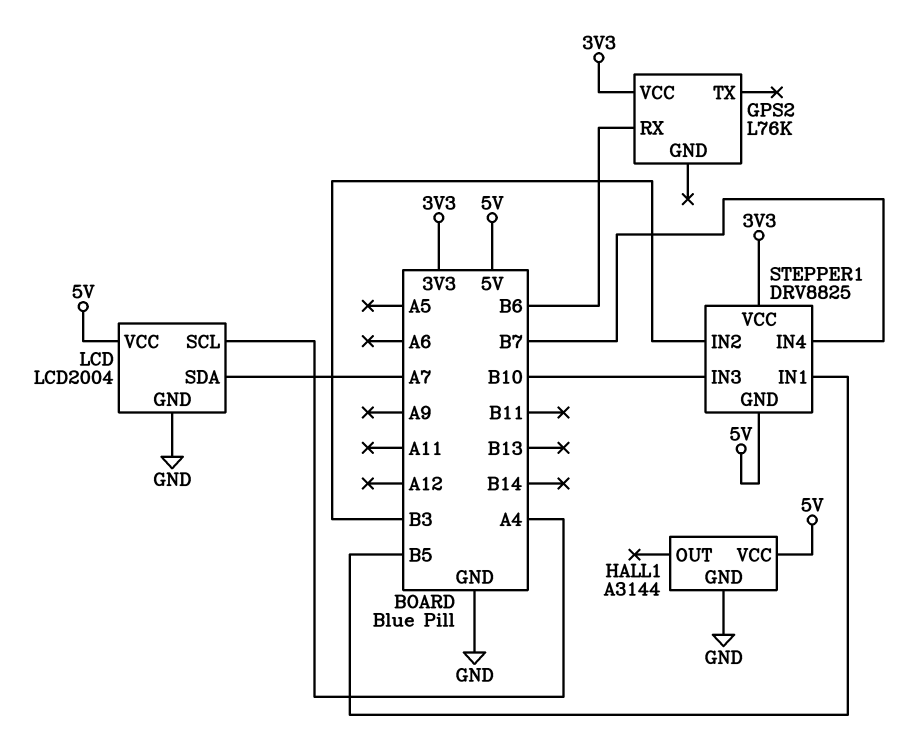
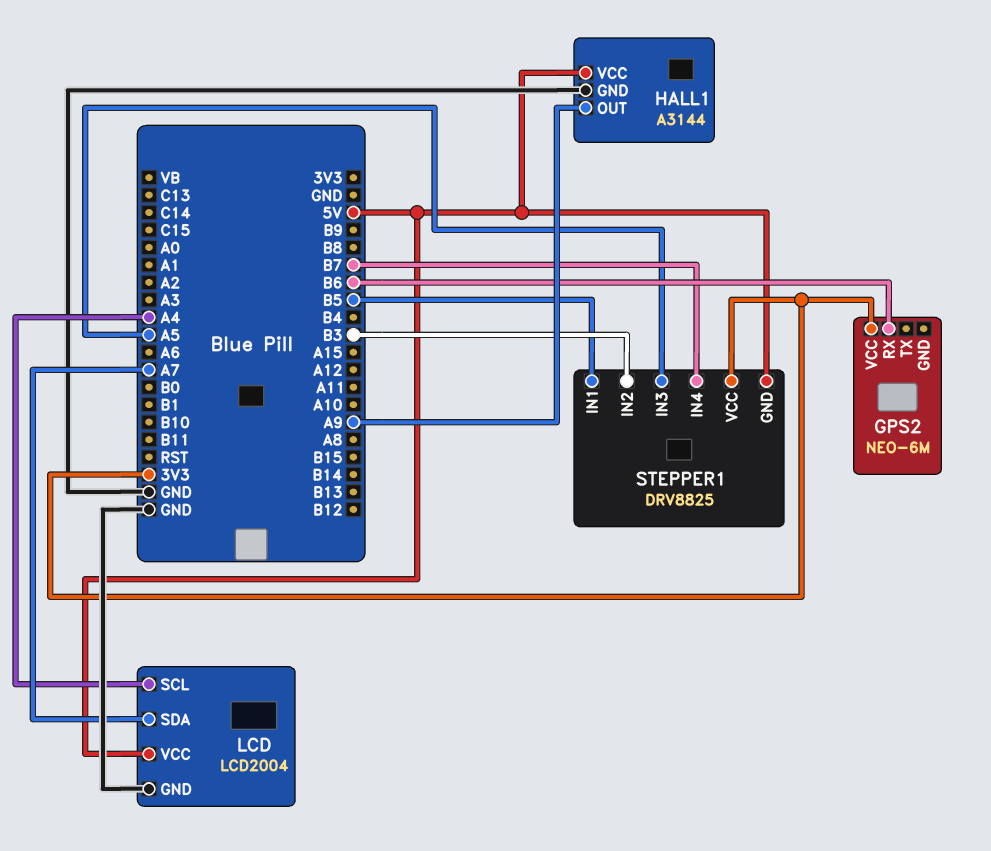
GPS2: L76K -> NEO-6M
HALL1 pin OUT: none -> A9
STEPPER1 pin IN3: B10 -> A5

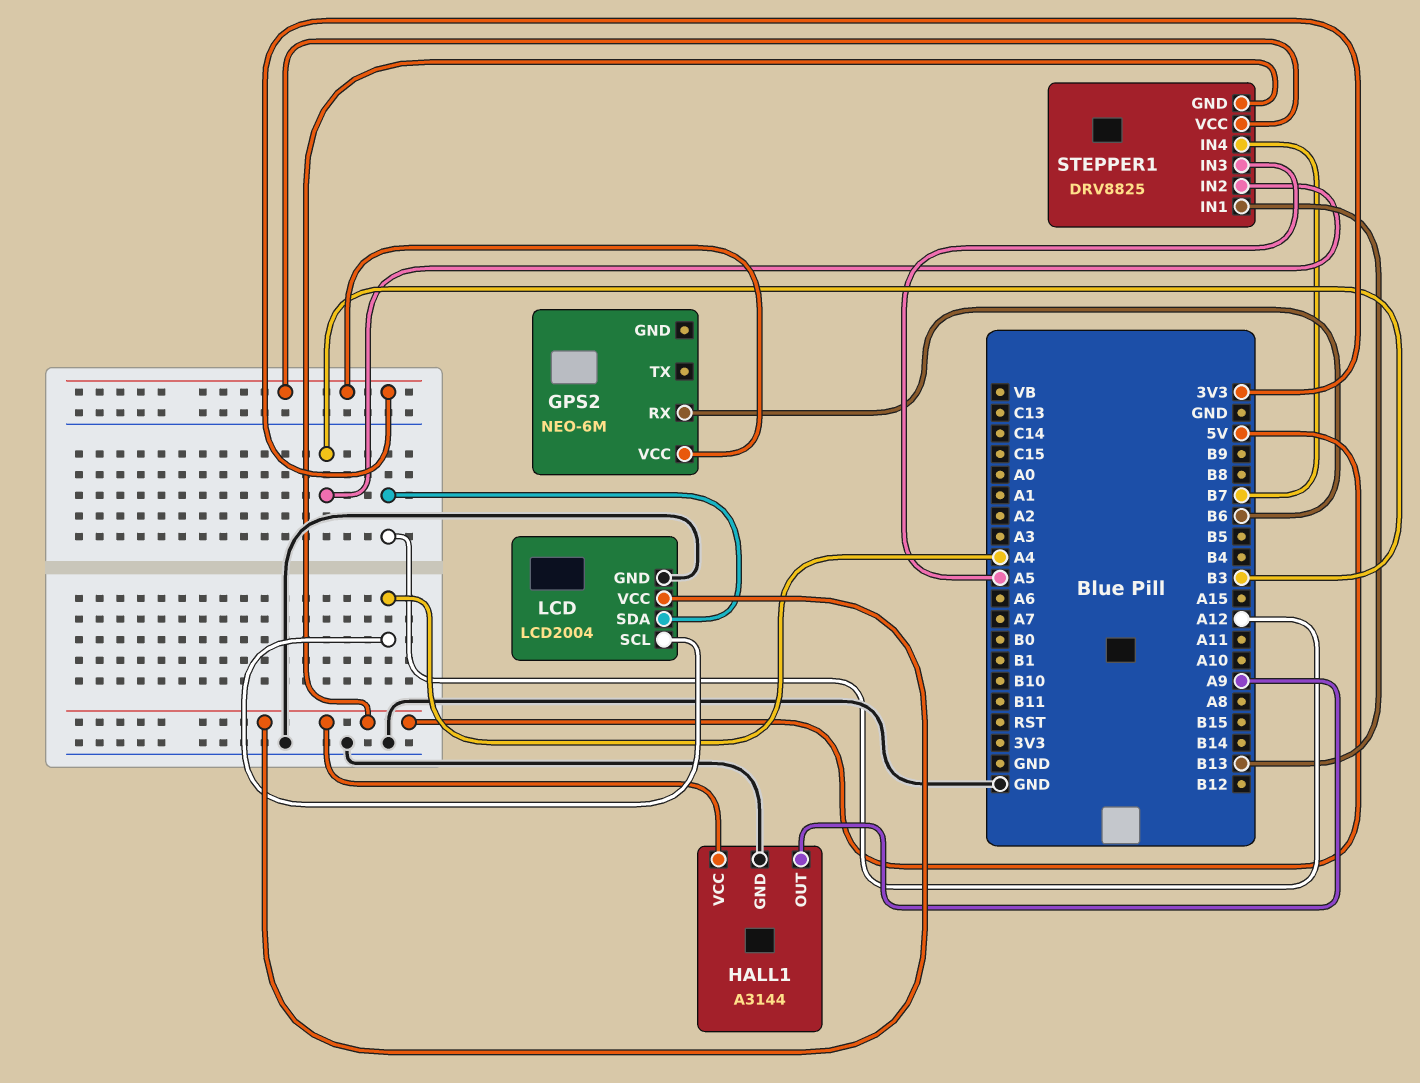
LCD pin SDA: A7 -> A12
STEPPER1 pin IN1: B5 -> B13

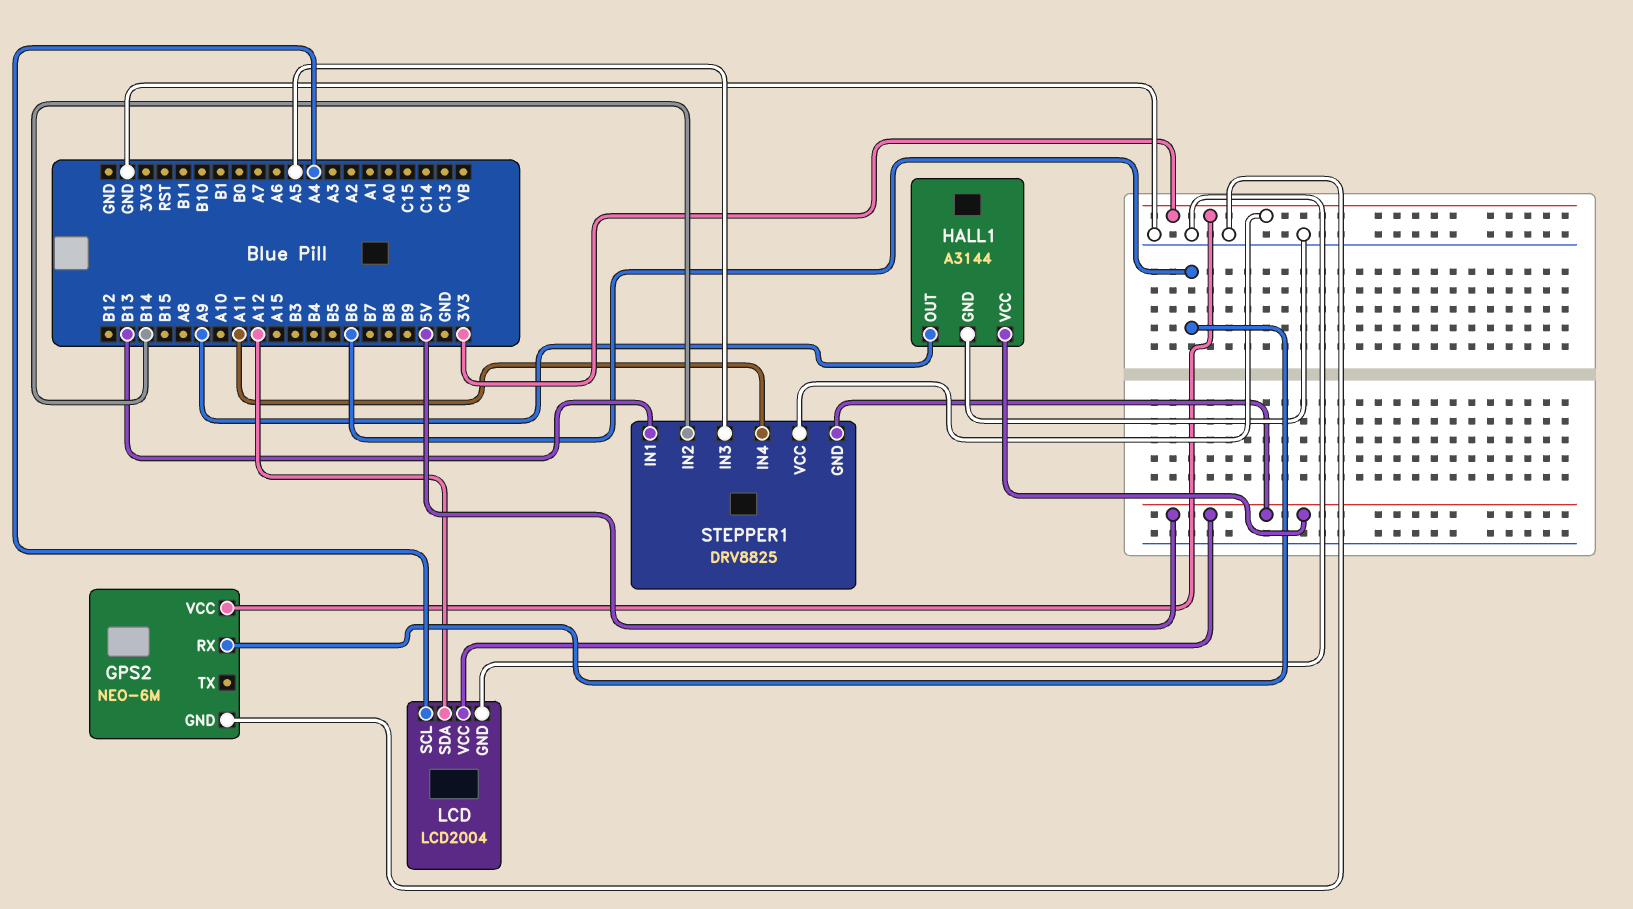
GPS2 pin GND: none -> GND
STEPPER1 pin IN2: B3 -> B14
STEPPER1 pin IN4: B7 -> A11

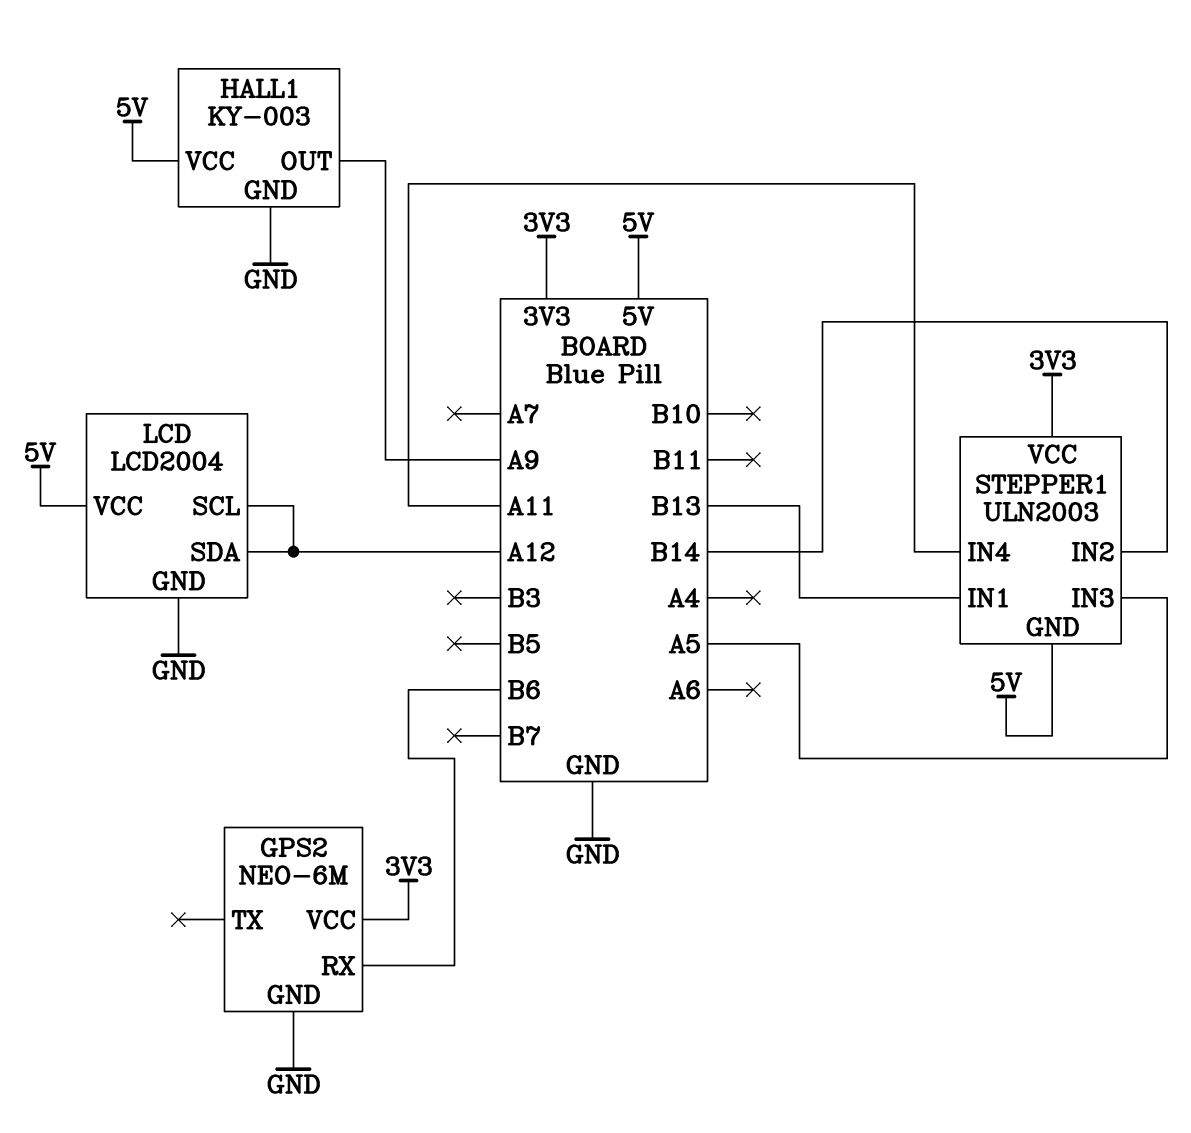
HALL1: A3144 -> KY-003
LCD pin SCL: A4 -> A12
STEPPER1: DRV8825 -> ULN2003

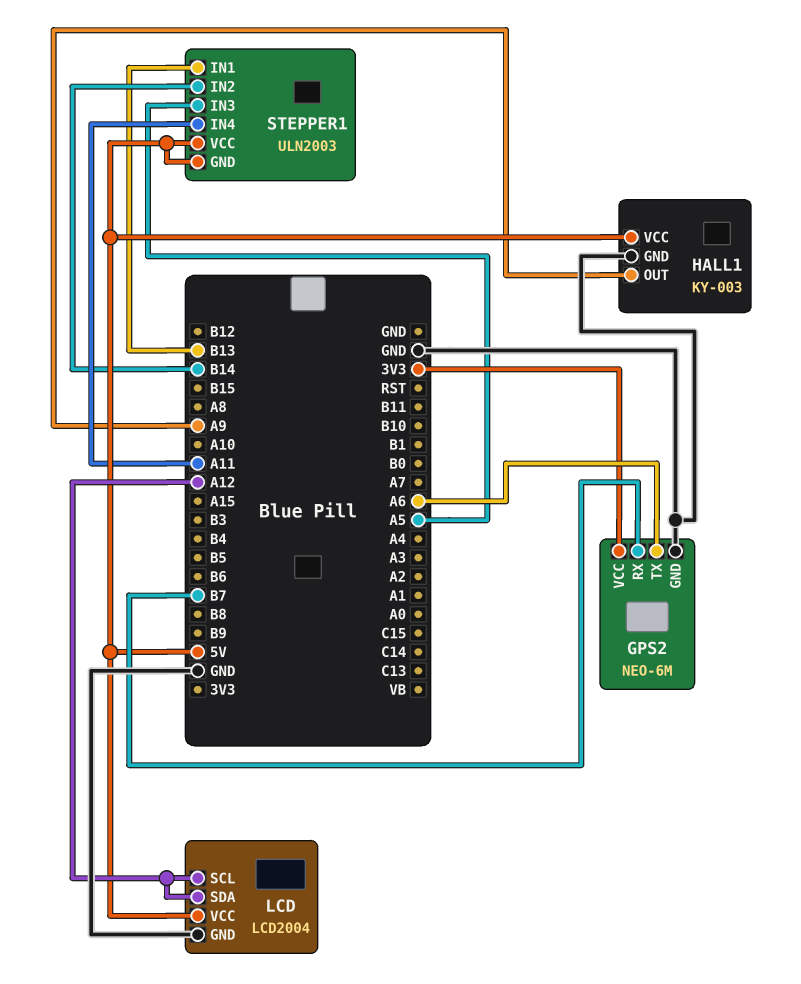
GPS2 pin RX: B6 -> B7
GPS2 pin TX: none -> A6
STEPPER1 pin VCC: 3V3 -> 5V

